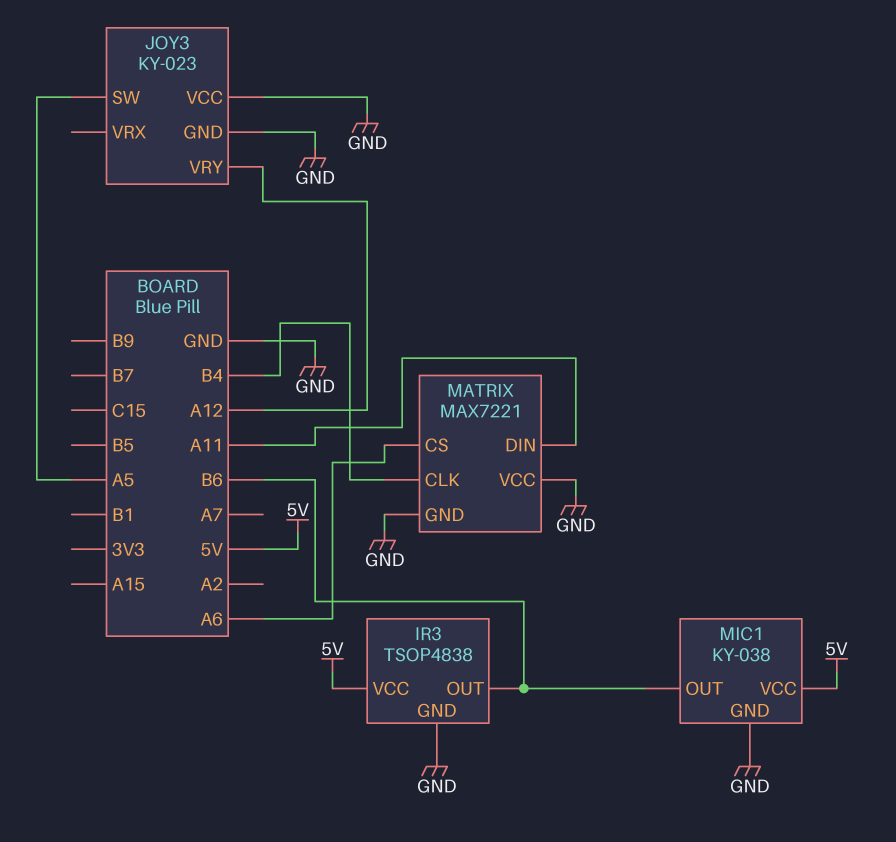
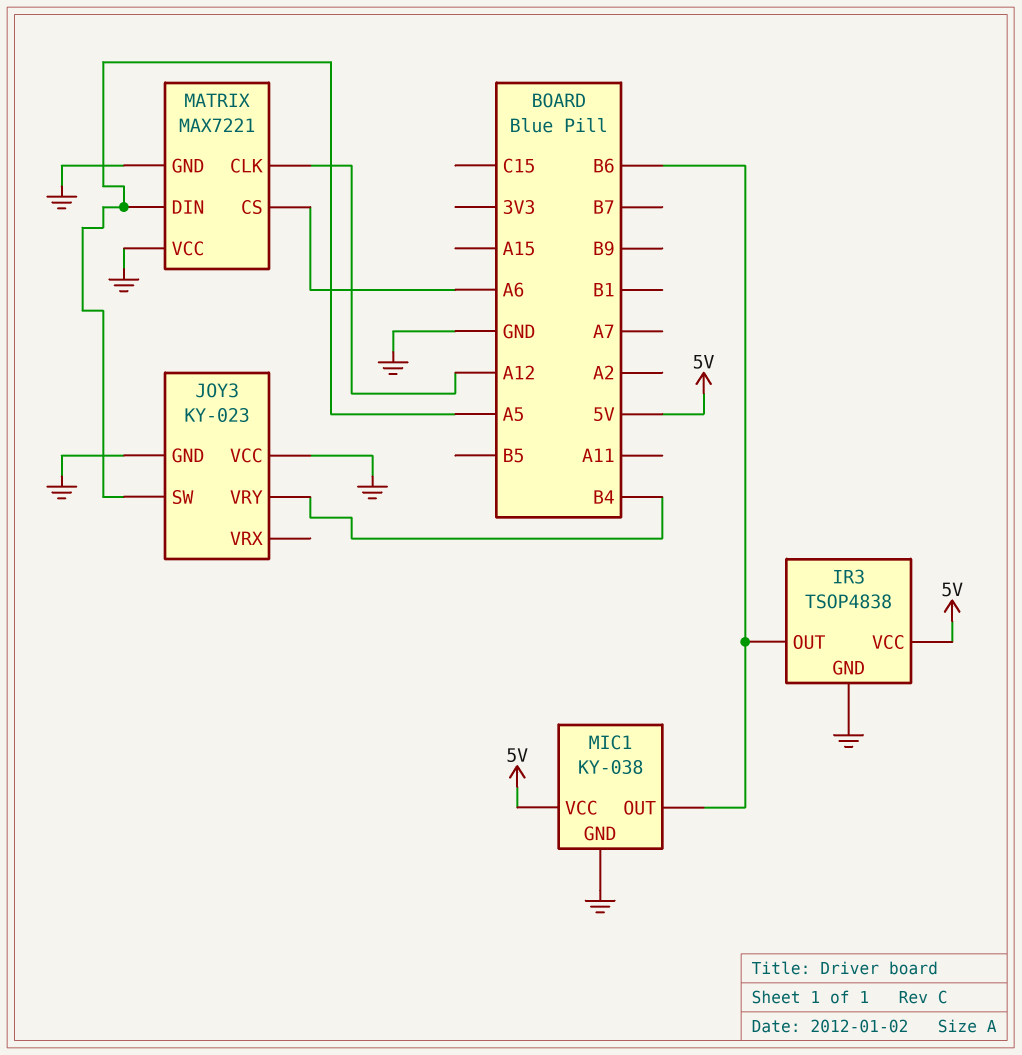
JOY3 pin VRY: A12 -> B4
MATRIX pin CLK: B4 -> A12
MATRIX pin DIN: A11 -> A5

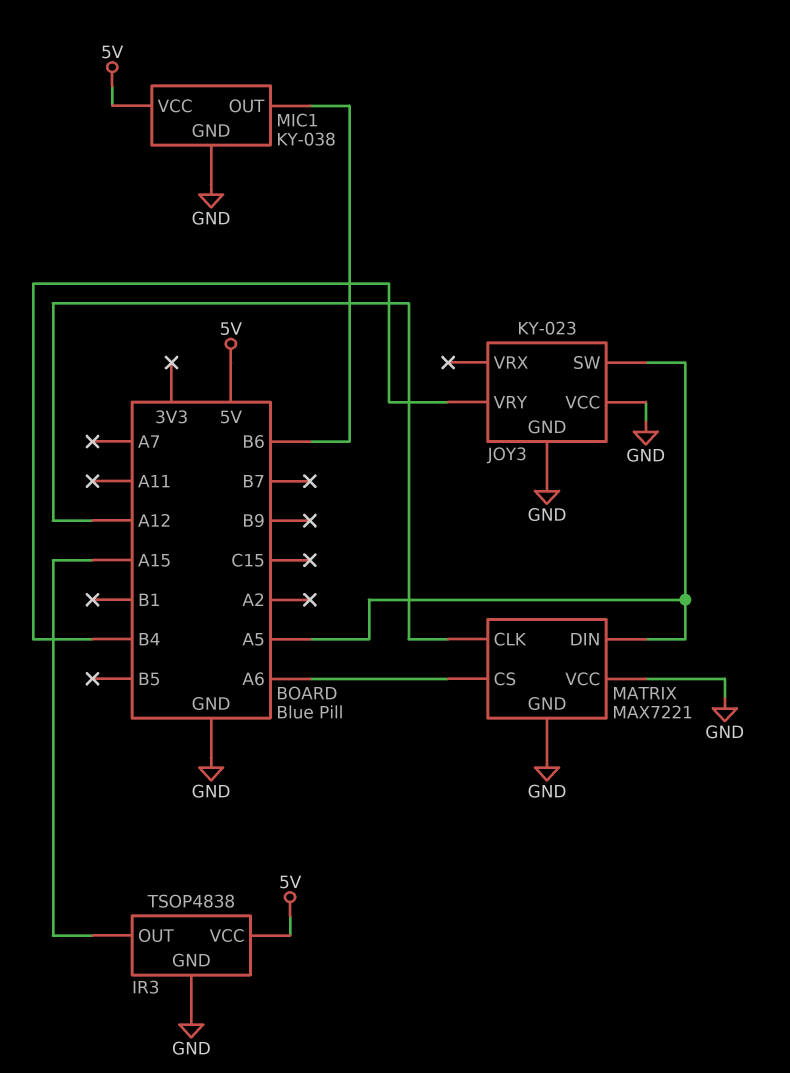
IR3 pin OUT: B6 -> A15

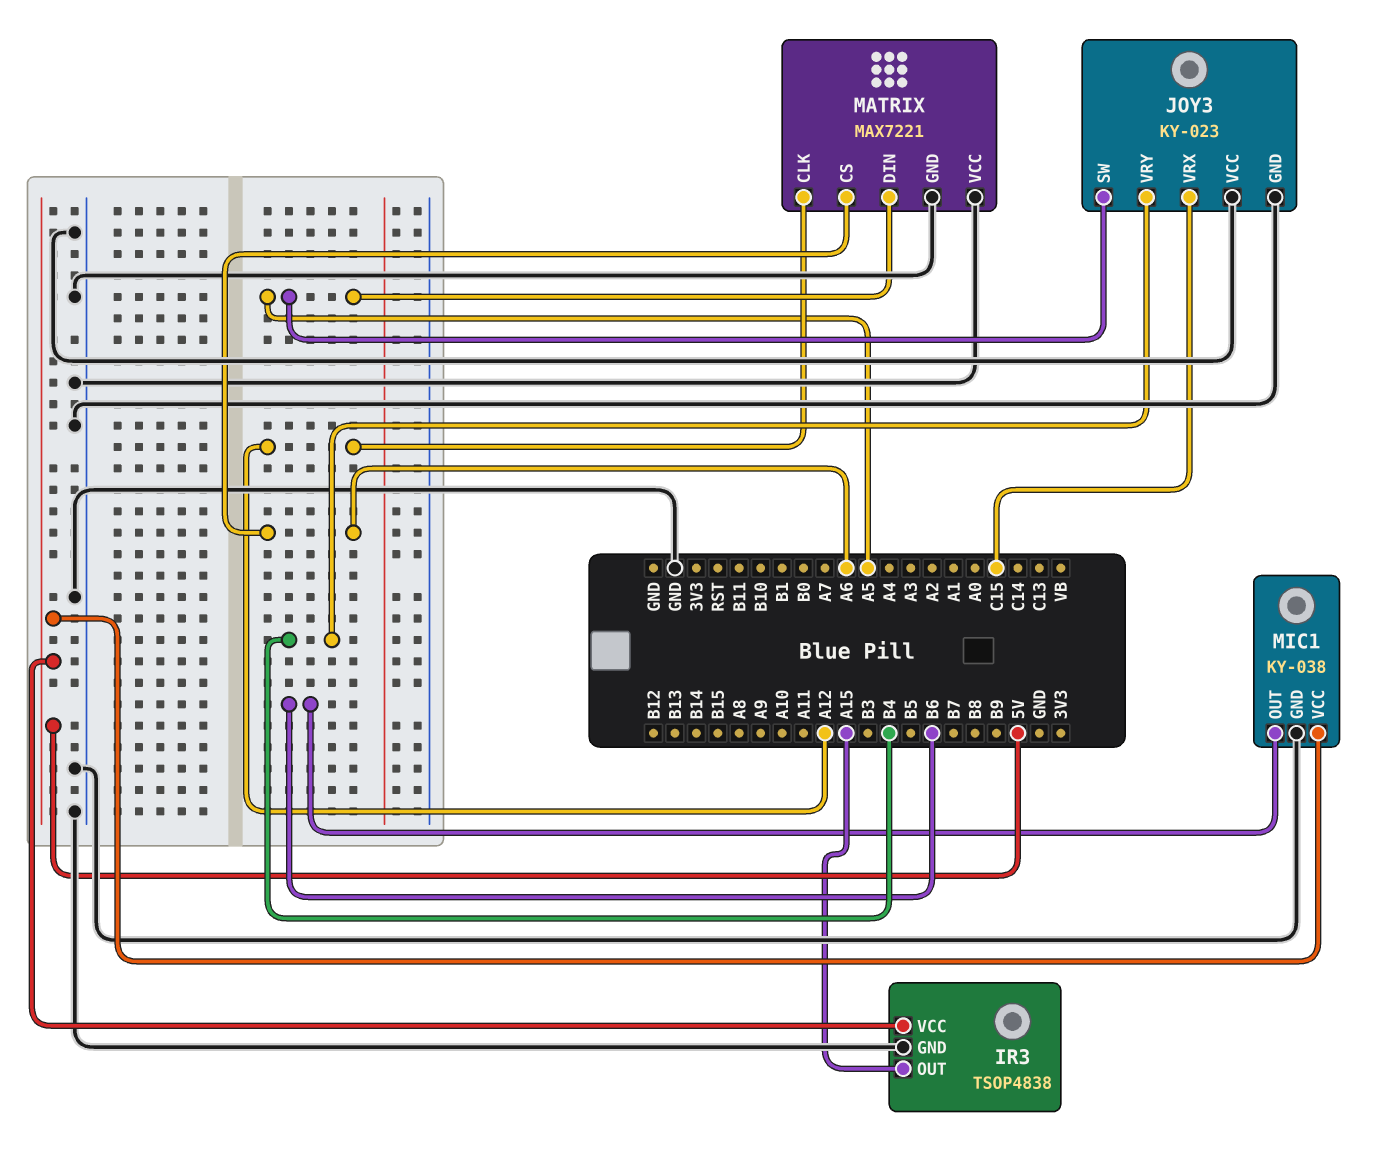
JOY3 pin VRX: none -> C15

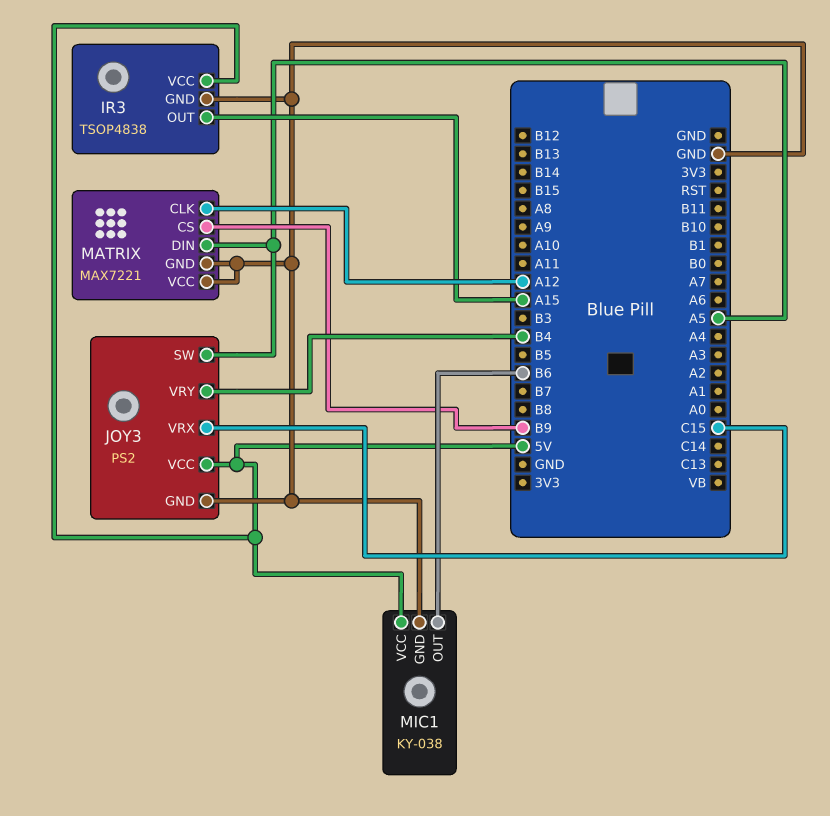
JOY3: KY-023 -> PS2
JOY3 pin VCC: GND -> 5V
MATRIX pin CS: A6 -> B9

